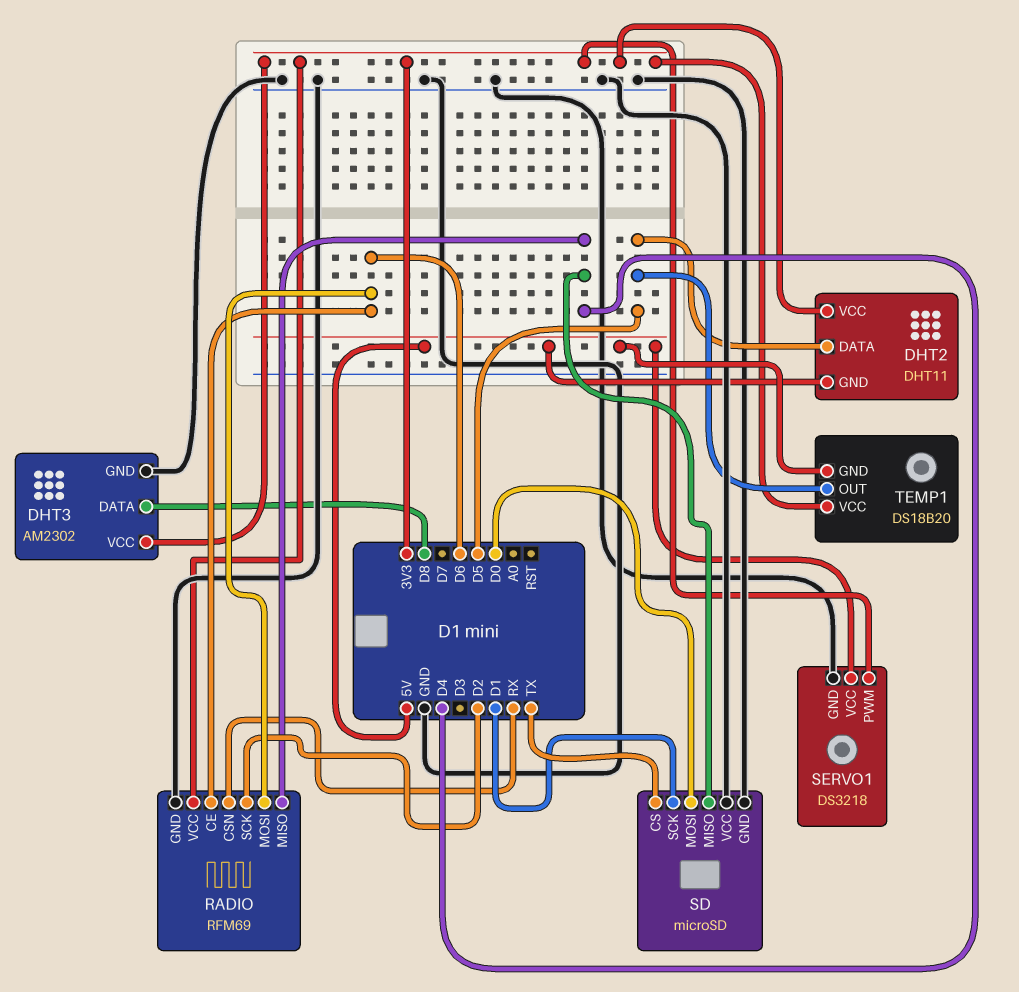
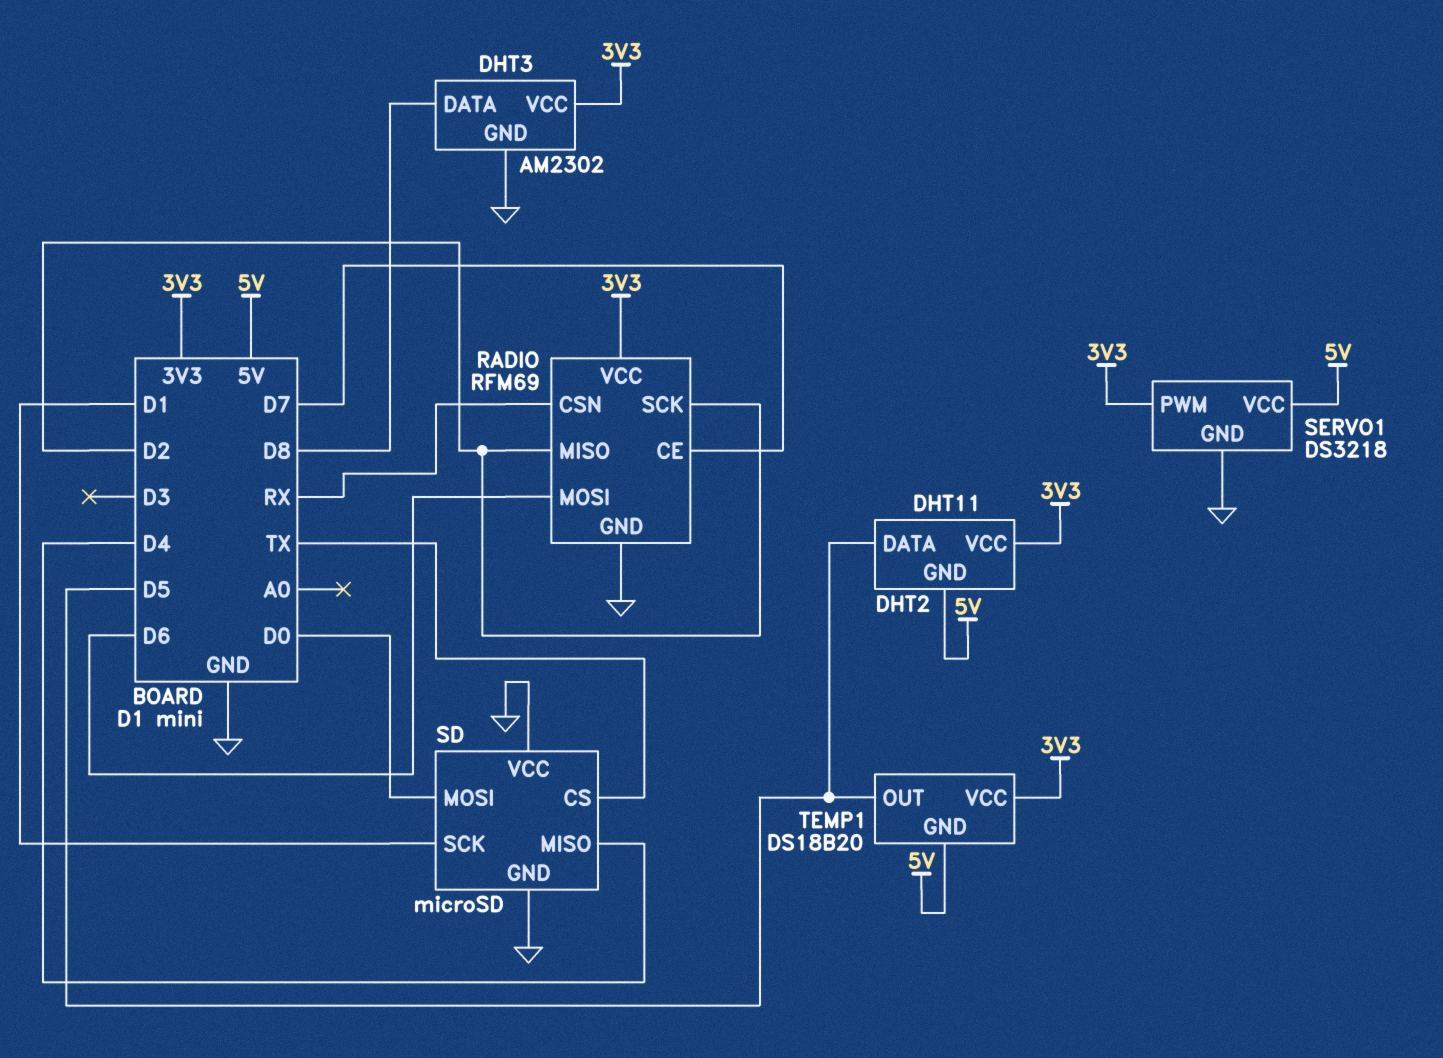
RADIO pin CE: D6 -> D7
RADIO pin MISO: D4 -> D2

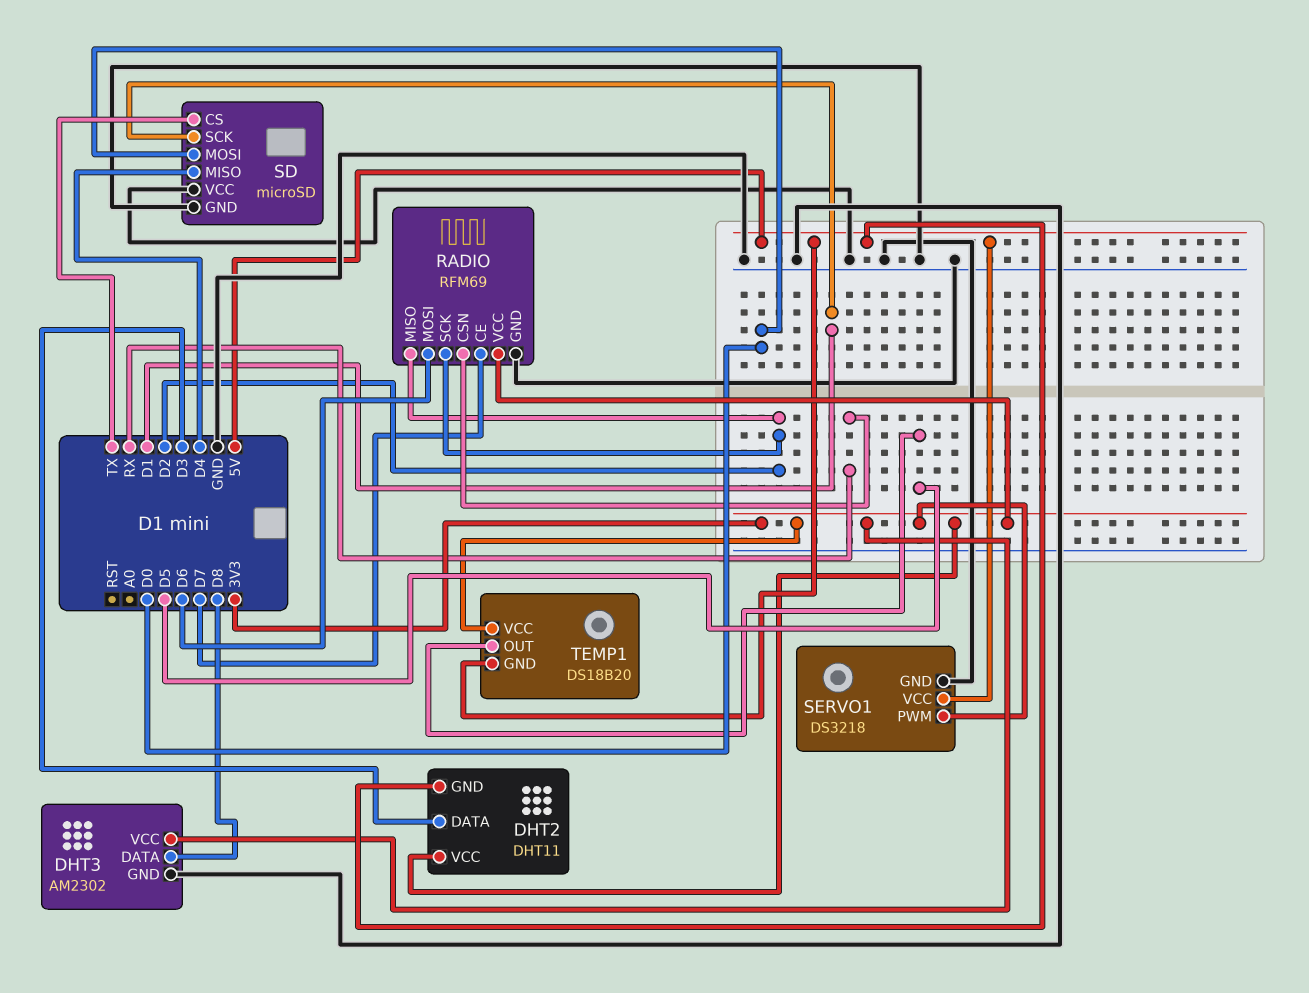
DHT2 pin DATA: D5 -> D3

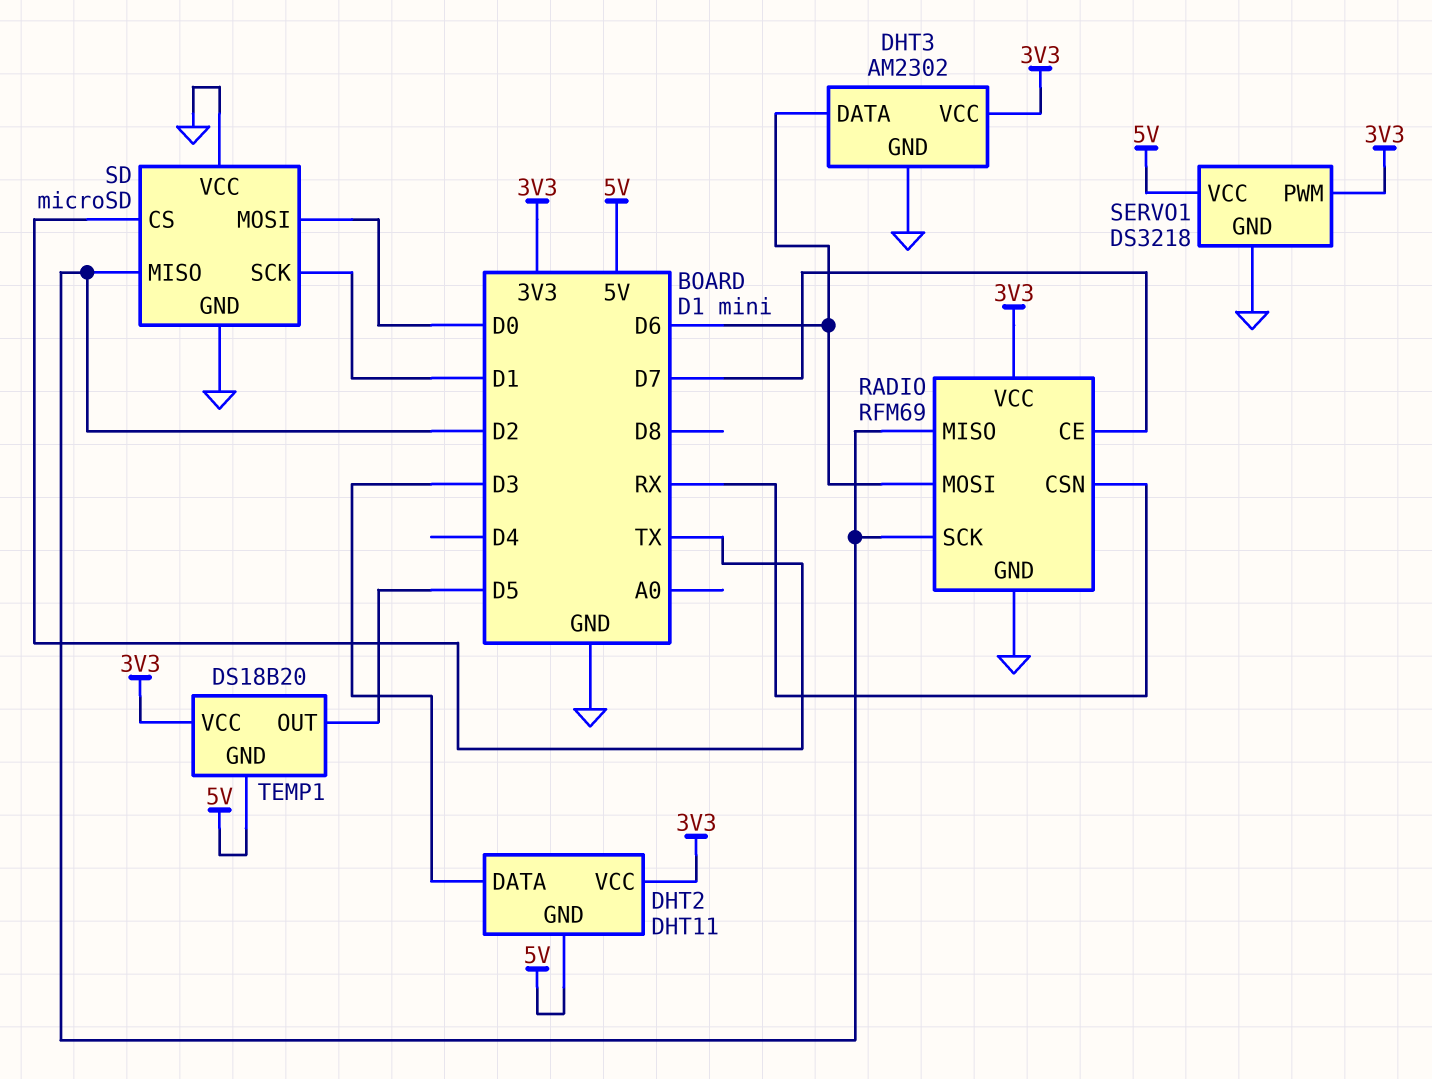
DHT3 pin DATA: D8 -> D6
SD pin MISO: D4 -> D2

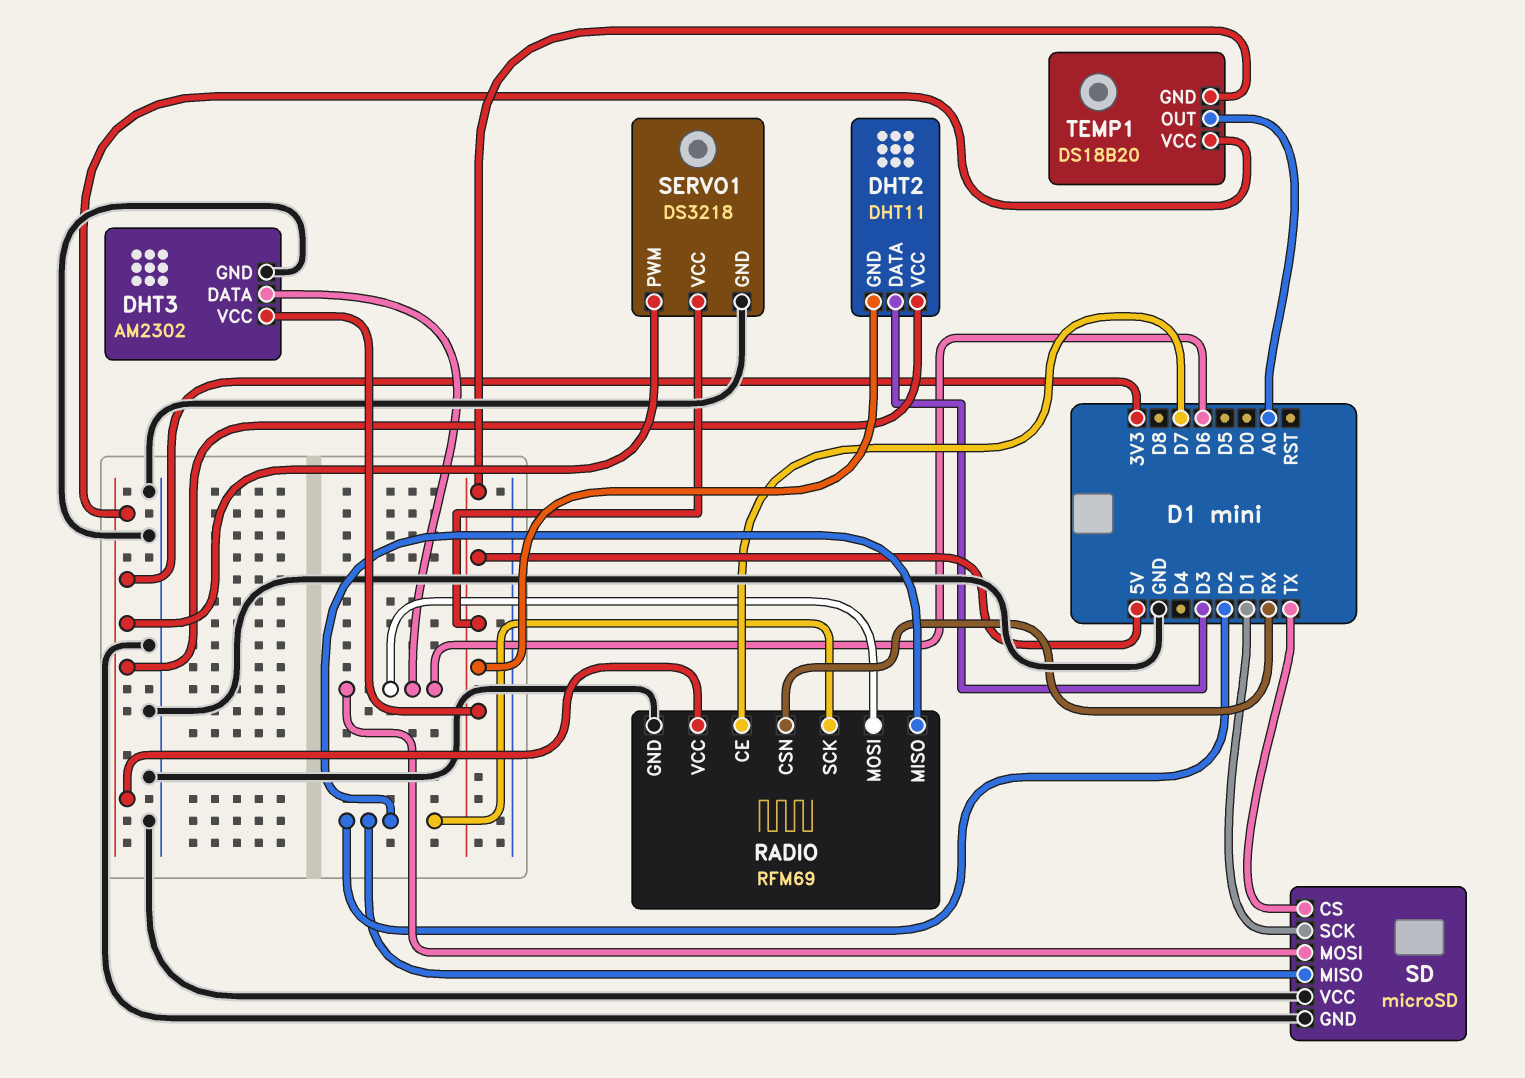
DHT3 pin VCC: 3V3 -> 5V
SD pin MOSI: D0 -> D6
TEMP1 pin OUT: D5 -> A0

